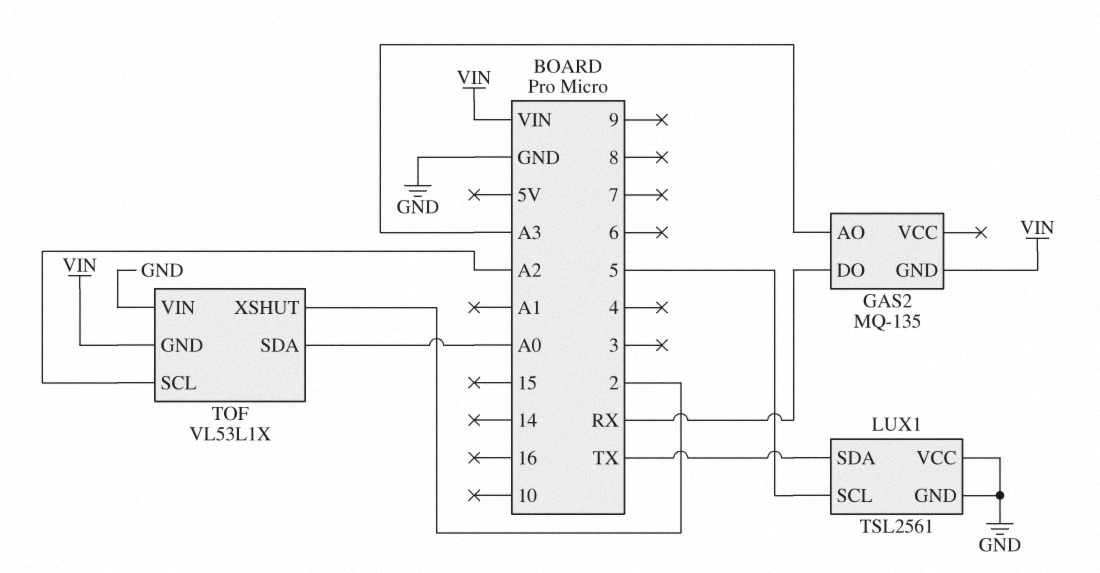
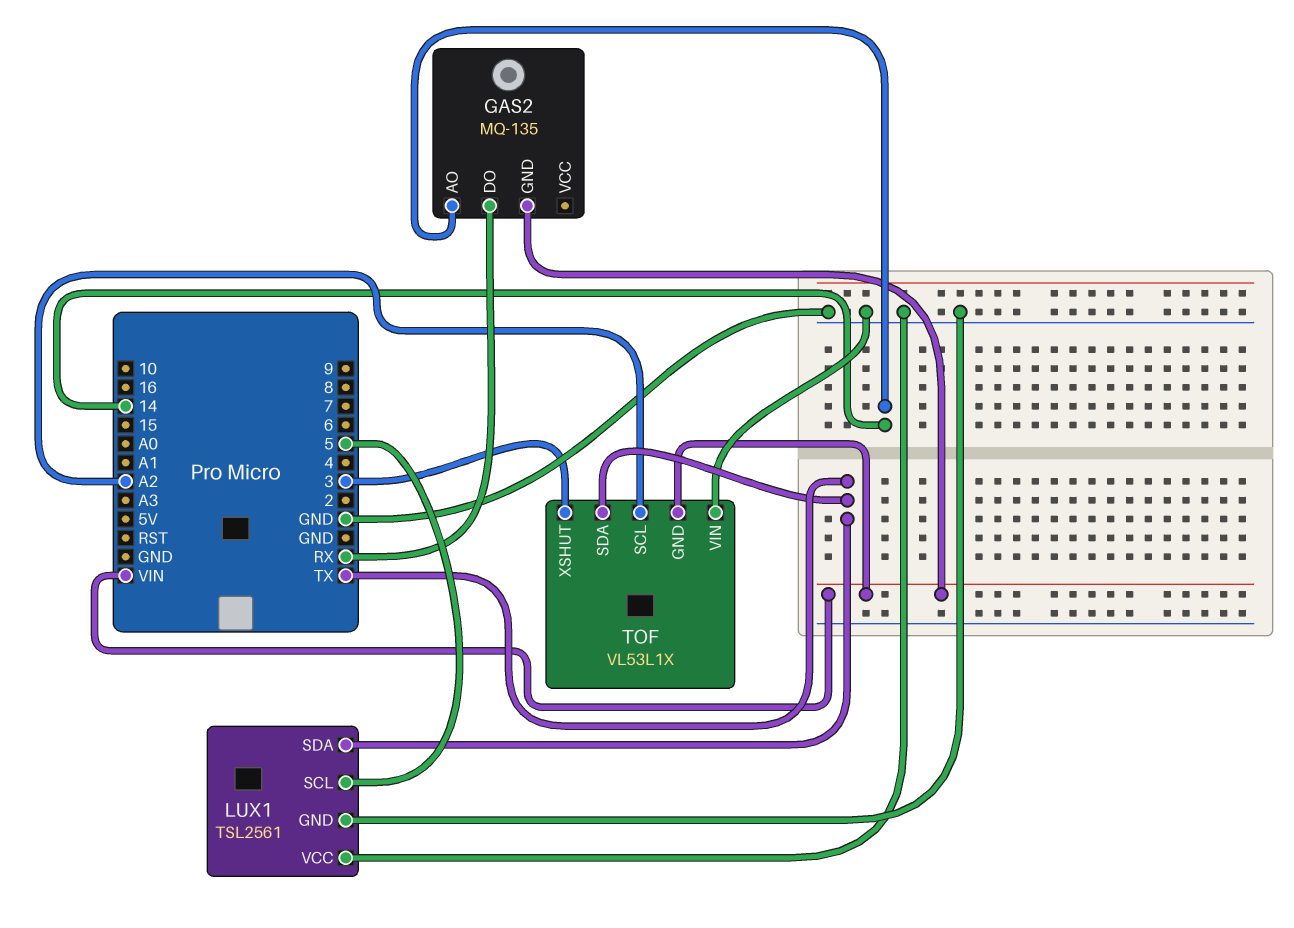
GAS2 pin AO: A3 -> 14
TOF pin SDA: A0 -> TX
TOF pin XSHUT: 2 -> 3

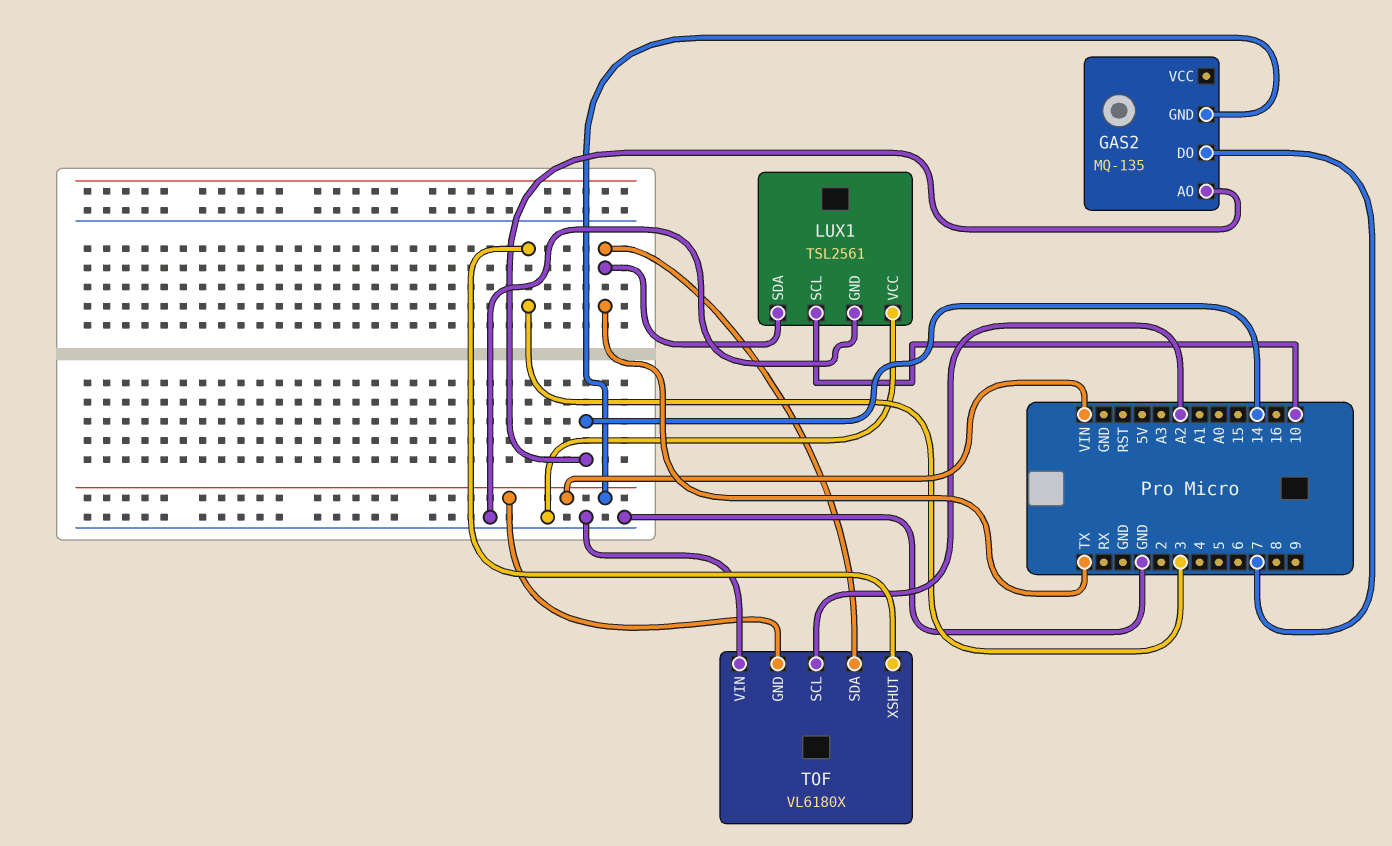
GAS2 pin DO: RX -> 7
LUX1 pin SCL: 5 -> 10
TOF: VL53L1X -> VL6180X

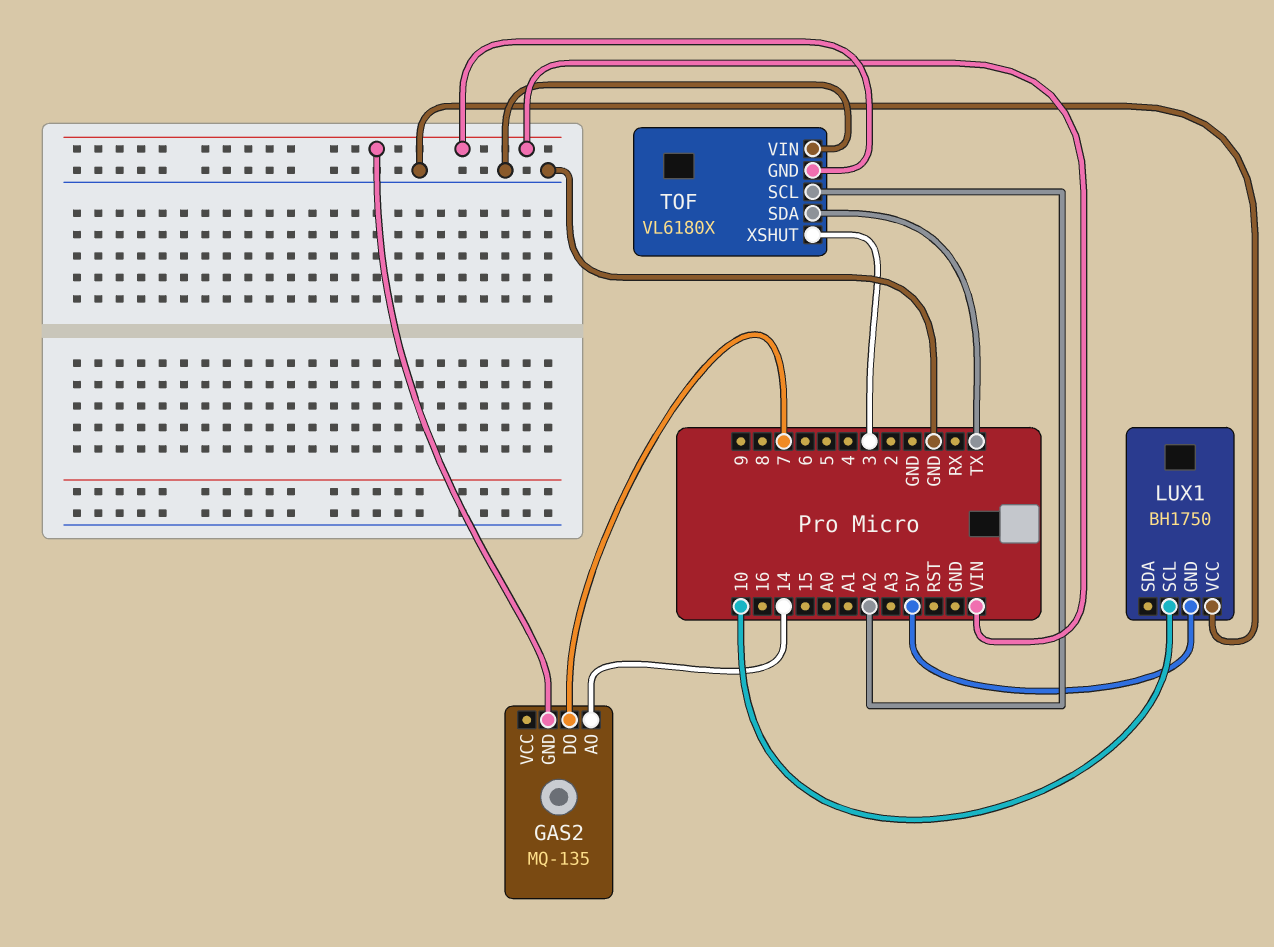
LUX1: TSL2561 -> BH1750
LUX1 pin GND: GND -> 5V
LUX1 pin SDA: TX -> none

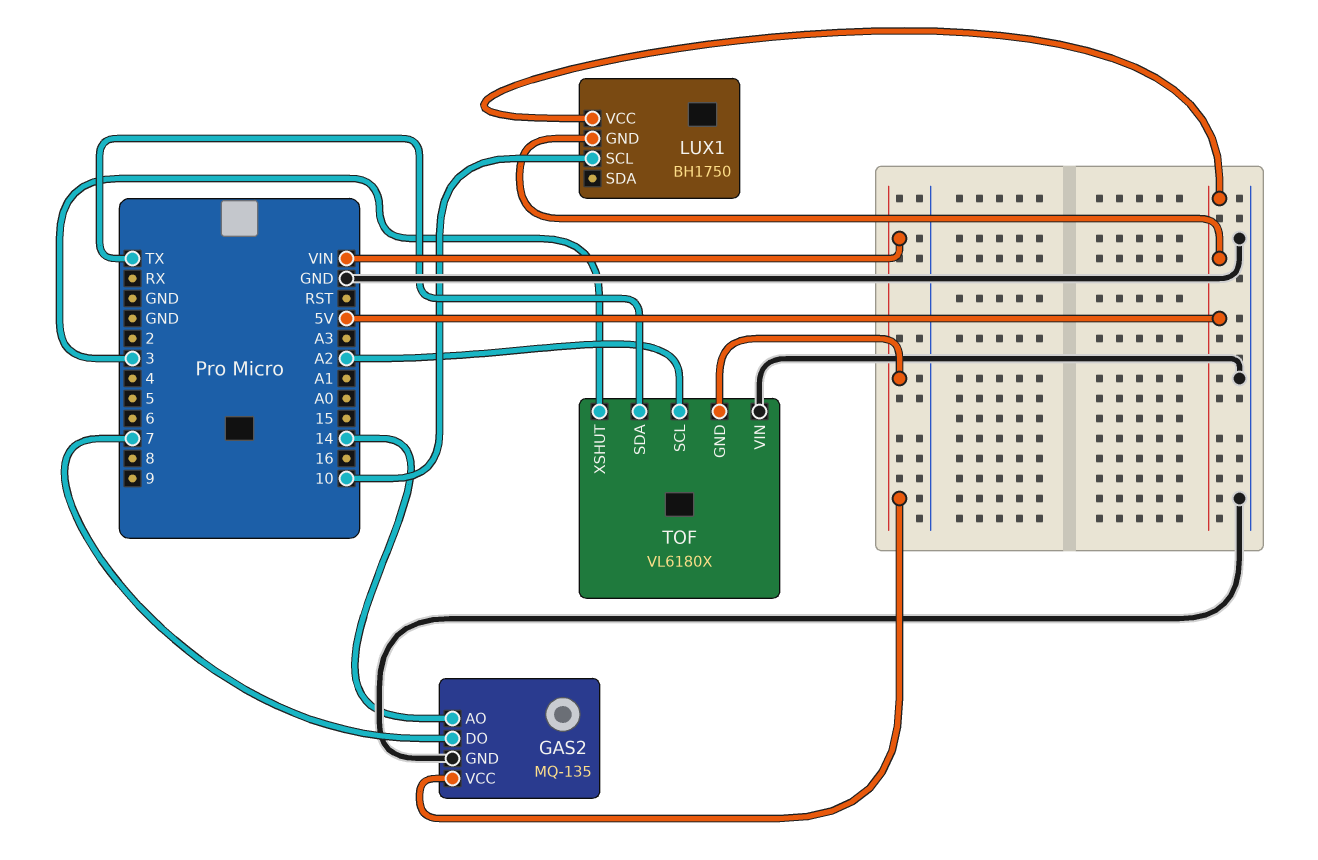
GAS2 pin GND: VIN -> GND
GAS2 pin VCC: none -> VIN
LUX1 pin VCC: GND -> 5V

